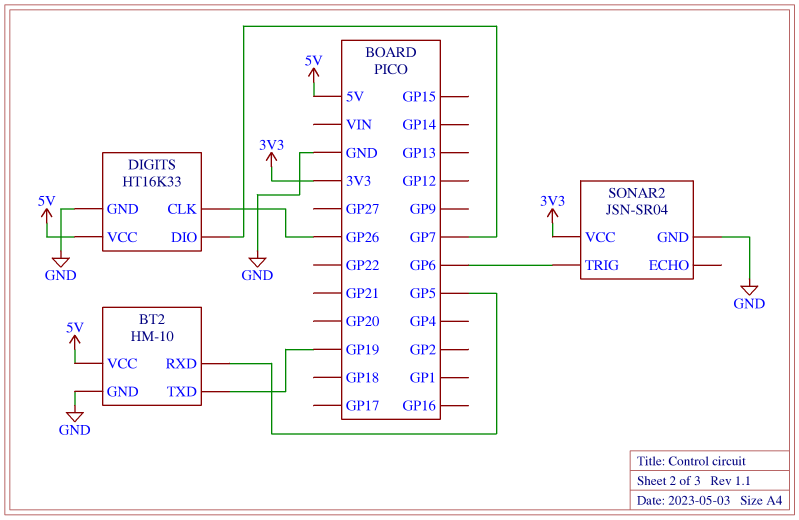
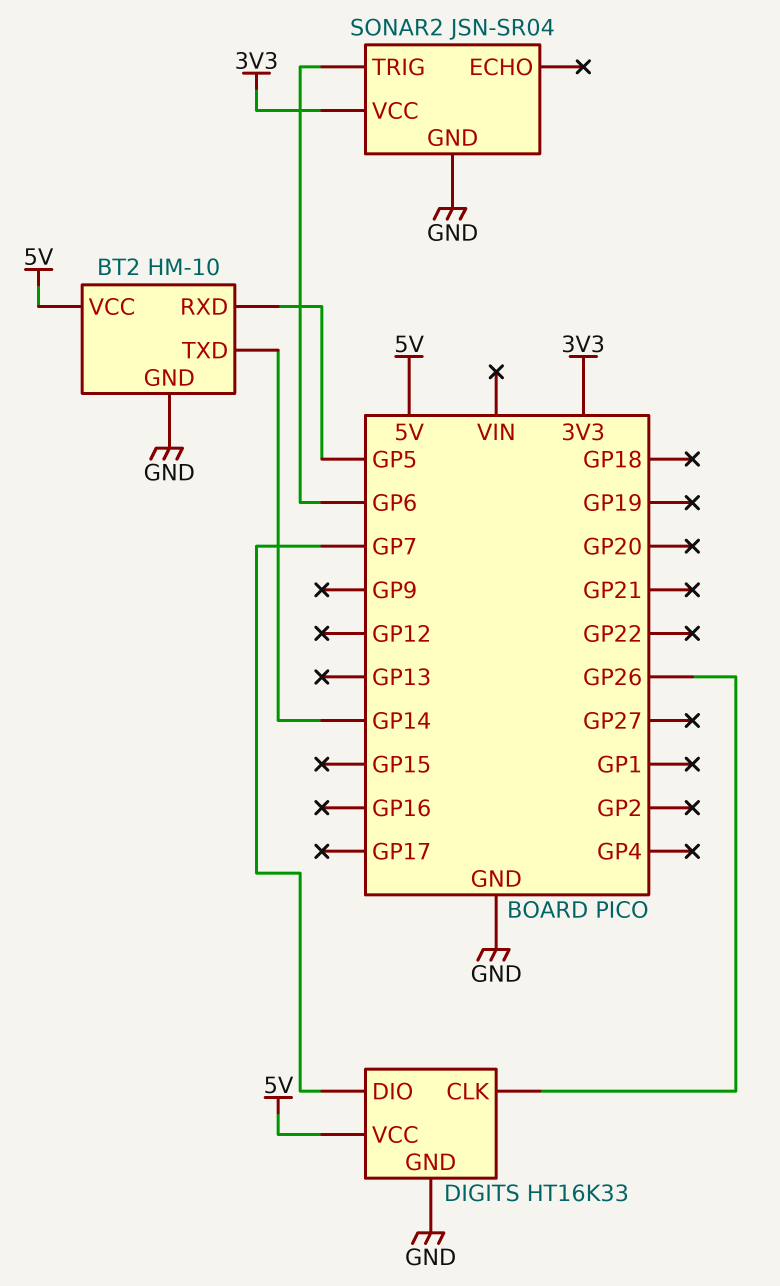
BT2 pin TXD: GP19 -> GP14

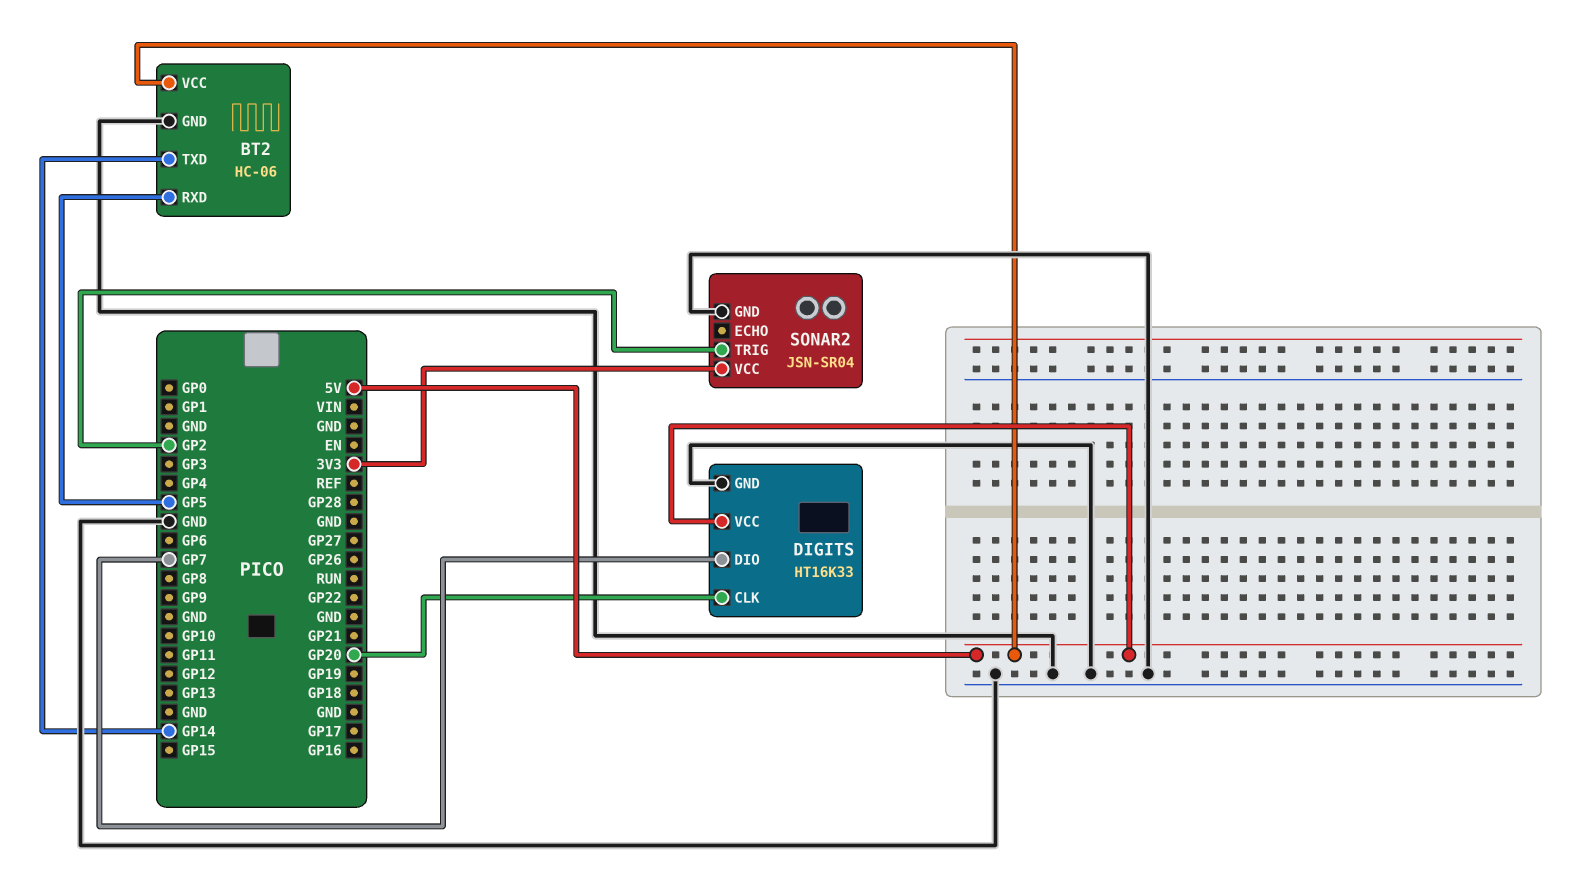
BT2: HM-10 -> HC-06
DIGITS pin CLK: GP26 -> GP20
SONAR2 pin TRIG: GP6 -> GP2

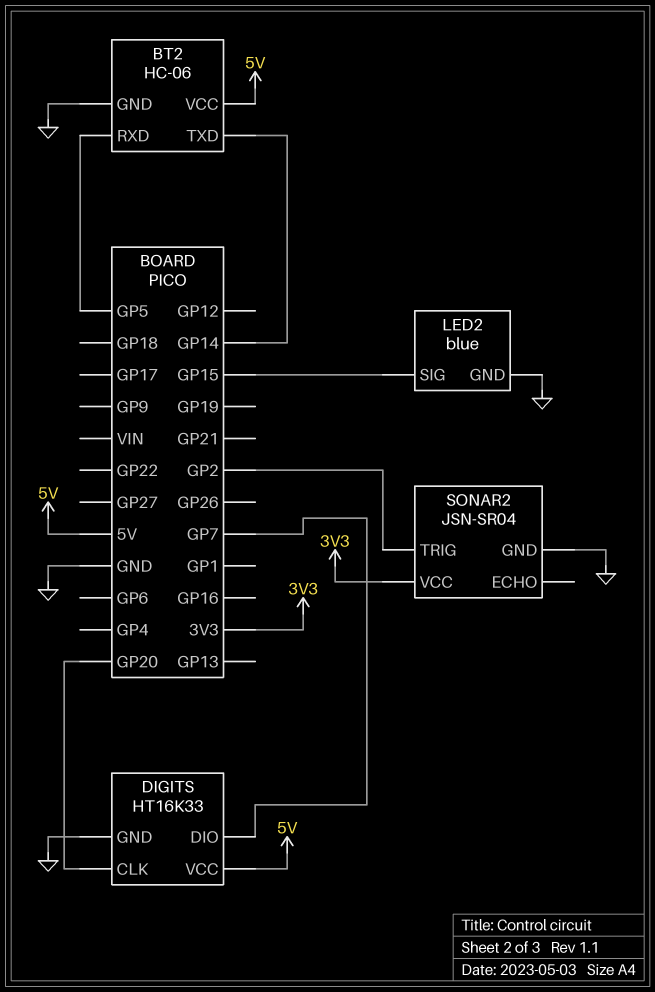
LED2: none -> blue
LED2 pin GND: none -> GND
LED2 pin SIG: none -> GP15

